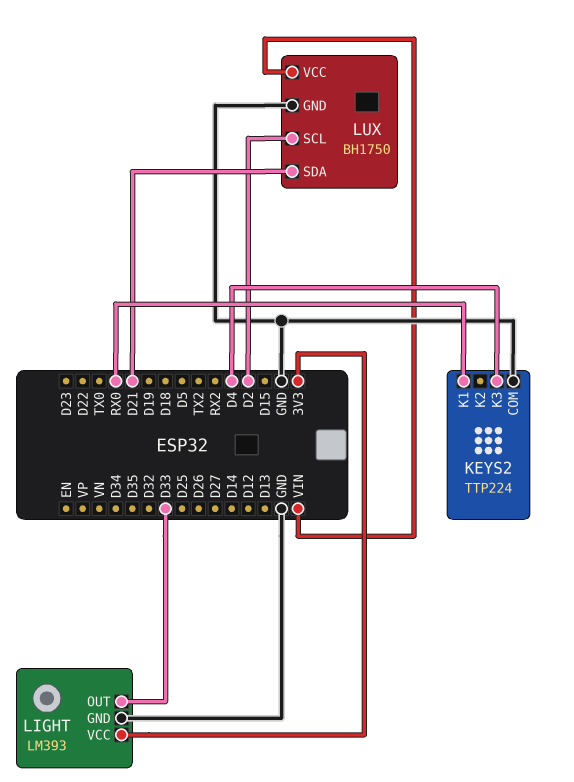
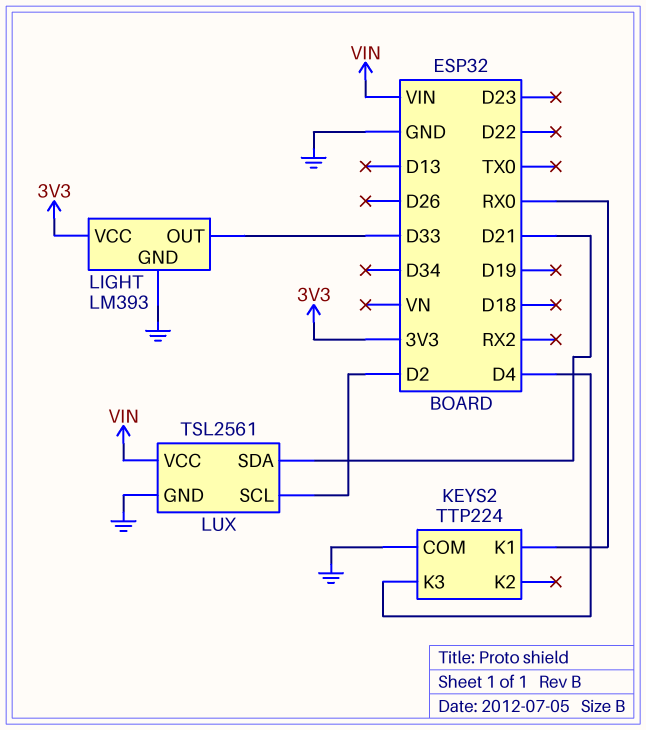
LUX: BH1750 -> TSL2561

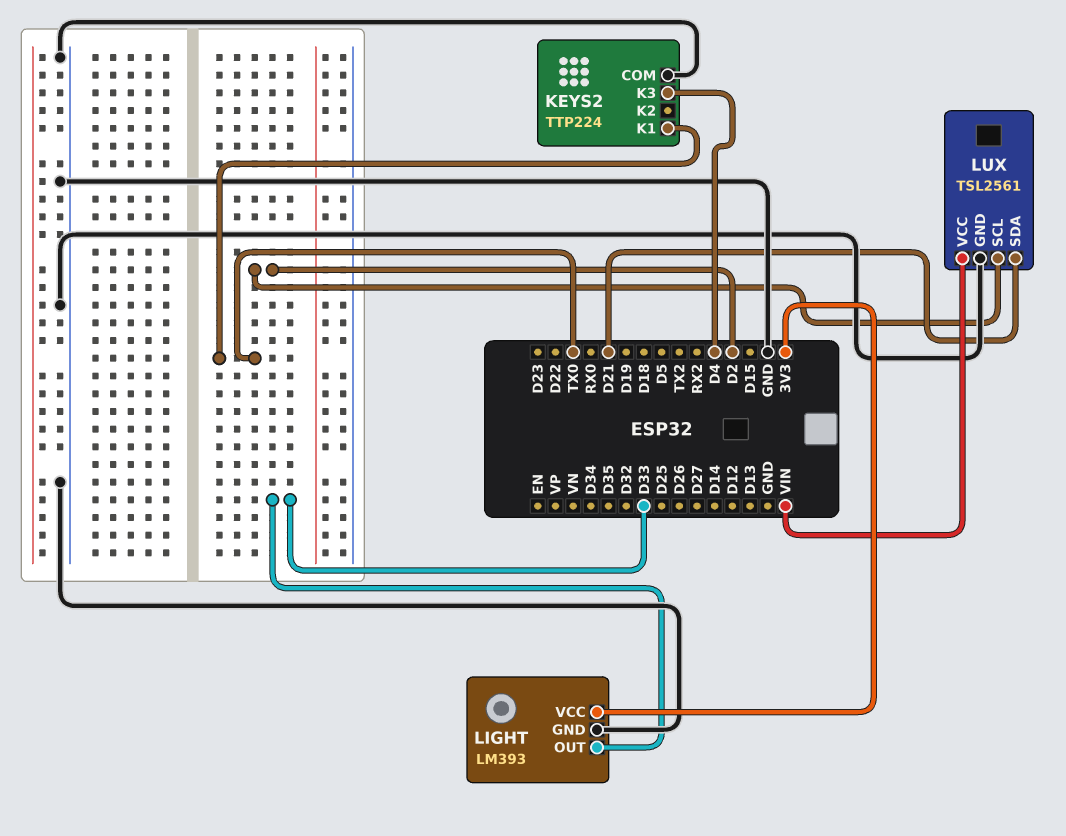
KEYS2 pin K1: RX0 -> TX0

